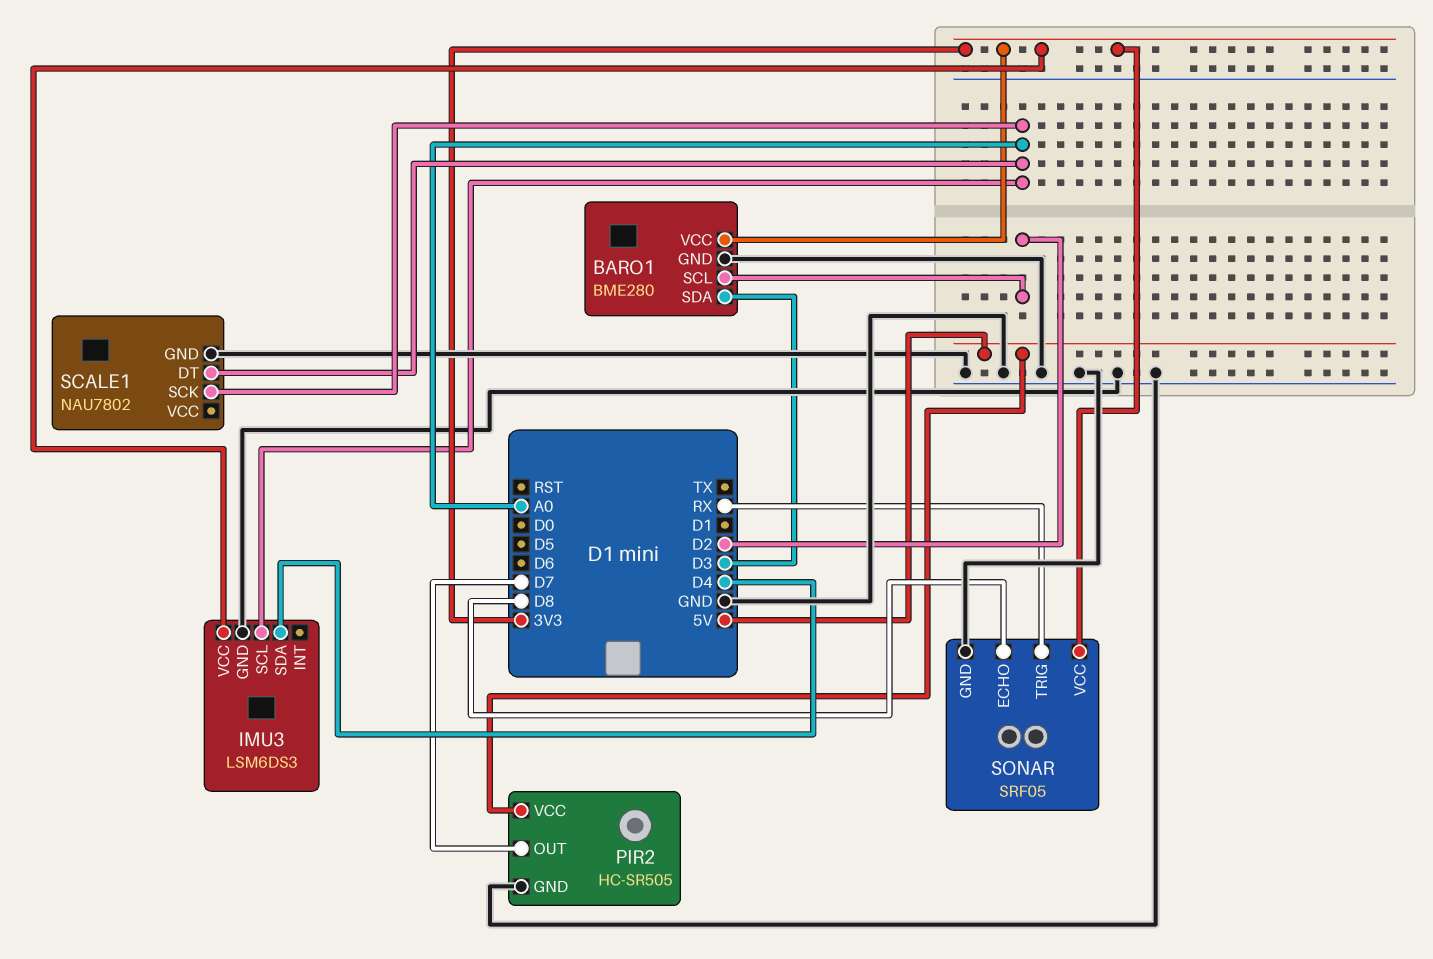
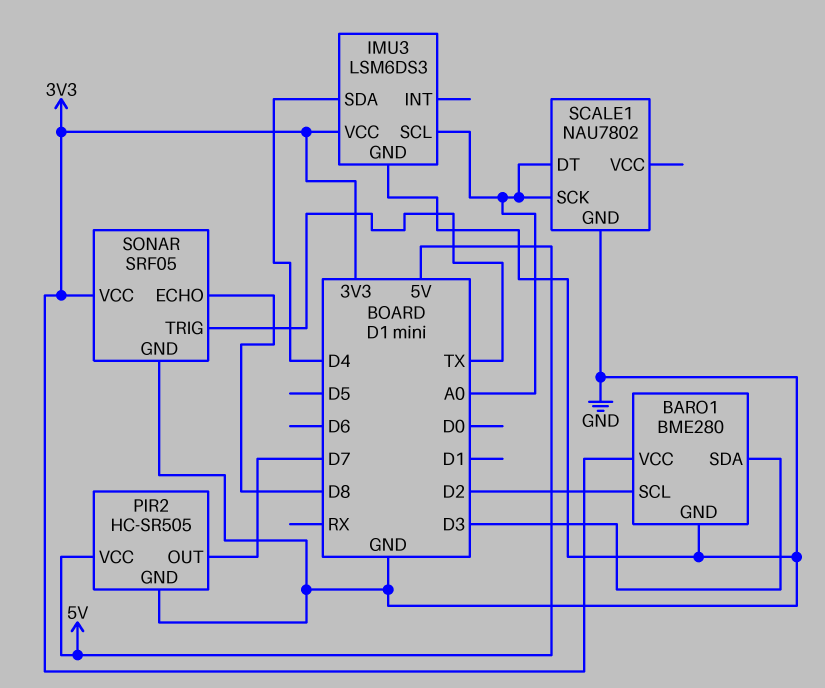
SONAR pin TRIG: RX -> TX

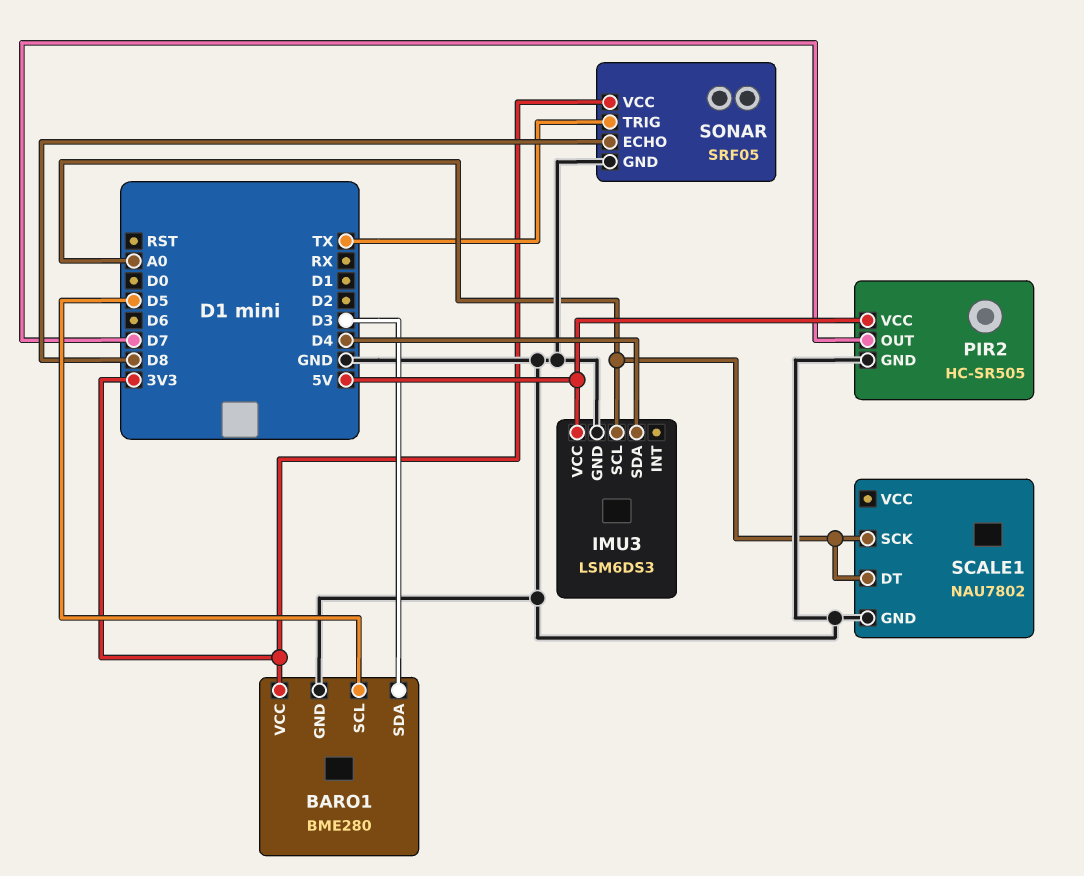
BARO1 pin SCL: D2 -> D5
IMU3 pin VCC: 3V3 -> 5V

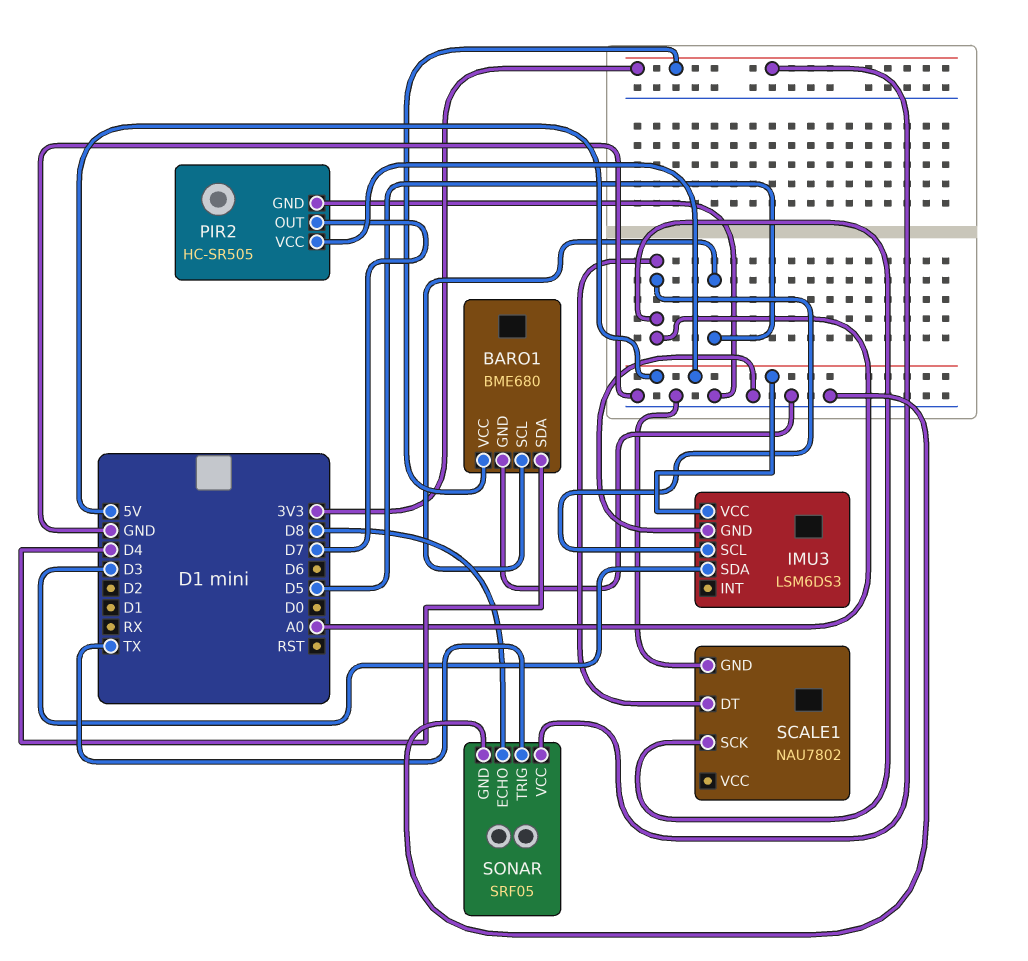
BARO1: BME280 -> BME680
BARO1 pin SDA: D3 -> D4
IMU3 pin SDA: D4 -> D3

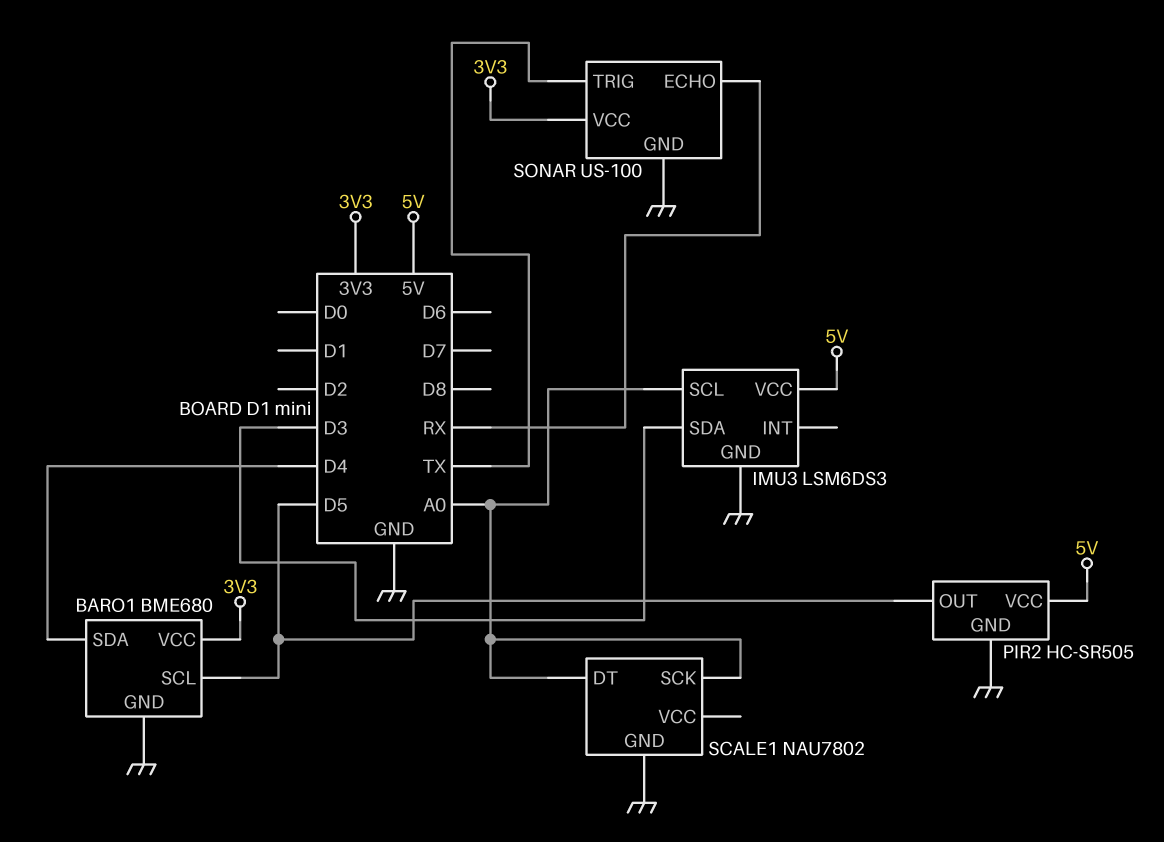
PIR2 pin OUT: D7 -> D5
SONAR: SRF05 -> US-100
SONAR pin ECHO: D8 -> RX

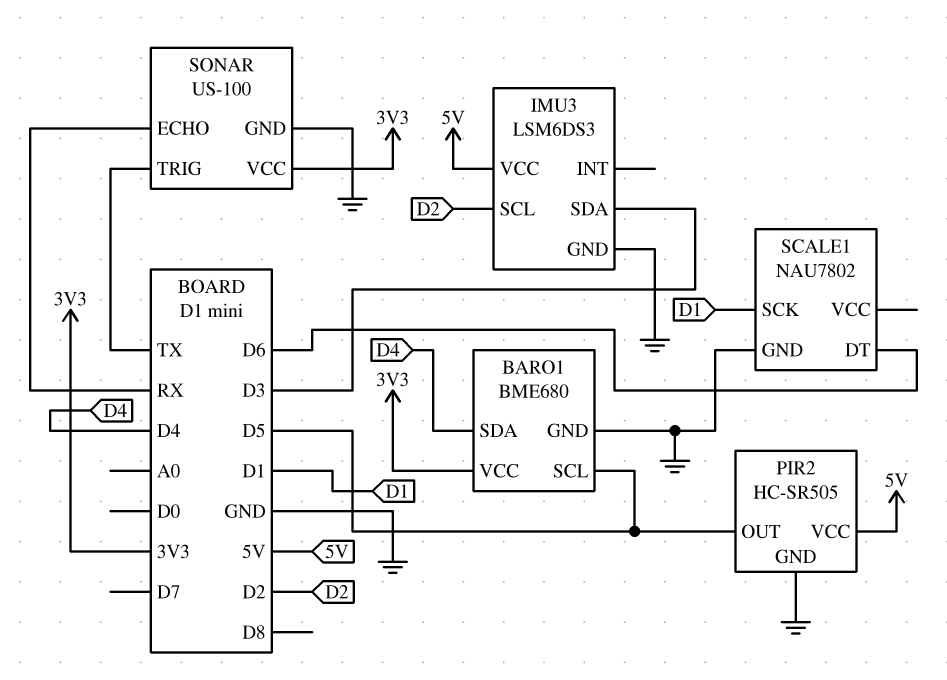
IMU3 pin SCL: A0 -> D2
SCALE1 pin DT: A0 -> D6
SCALE1 pin SCK: A0 -> D1

